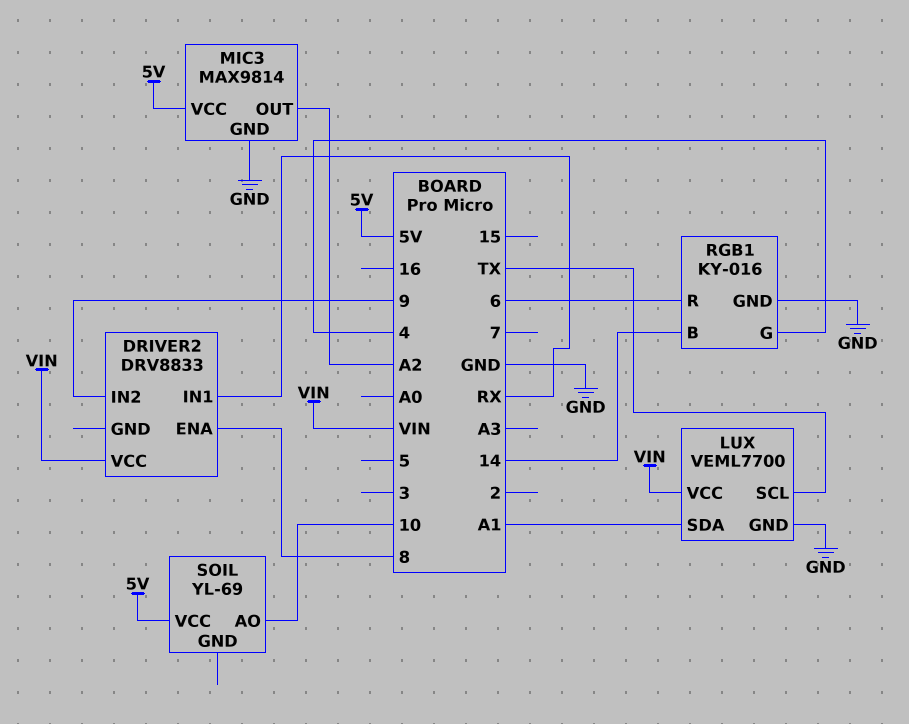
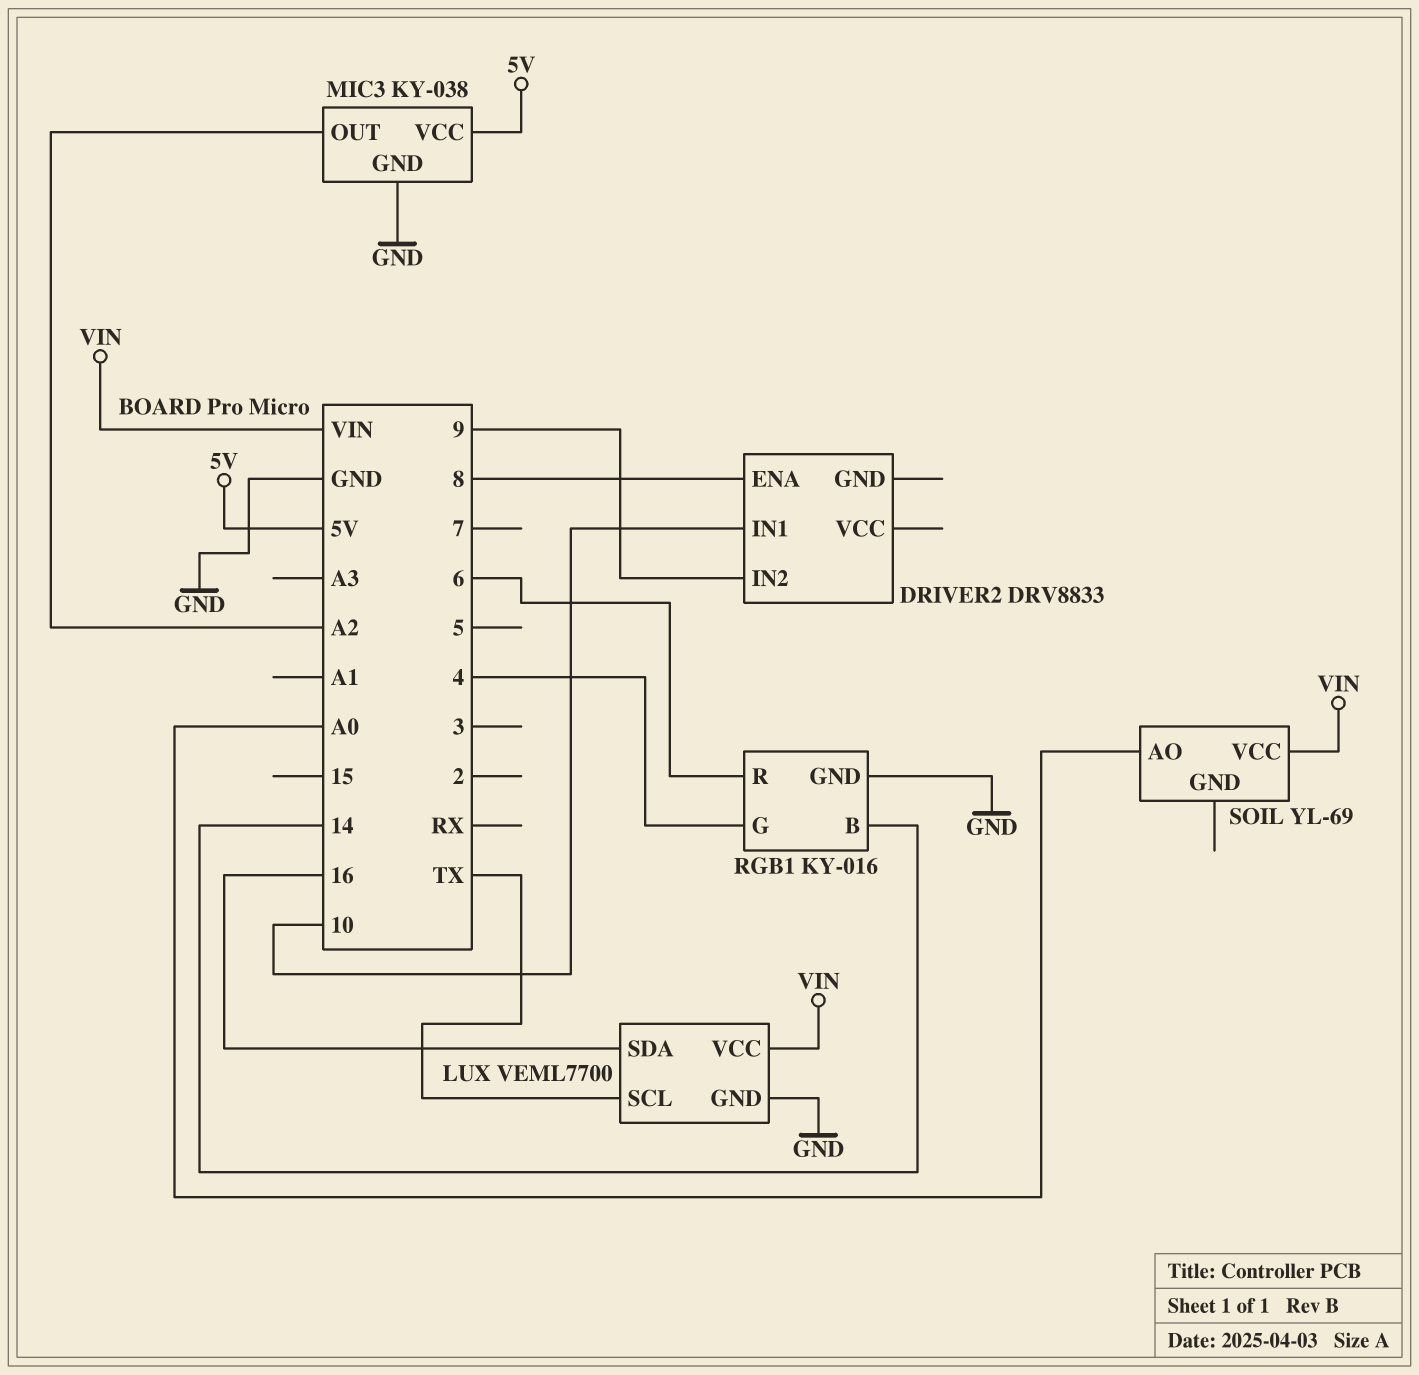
DRIVER2 pin IN1: RX -> 10
DRIVER2 pin VCC: VIN -> none
LUX pin SDA: A1 -> 16
MIC3: MAX9814 -> KY-038
SOIL pin AO: 10 -> A0
SOIL pin VCC: 5V -> VIN

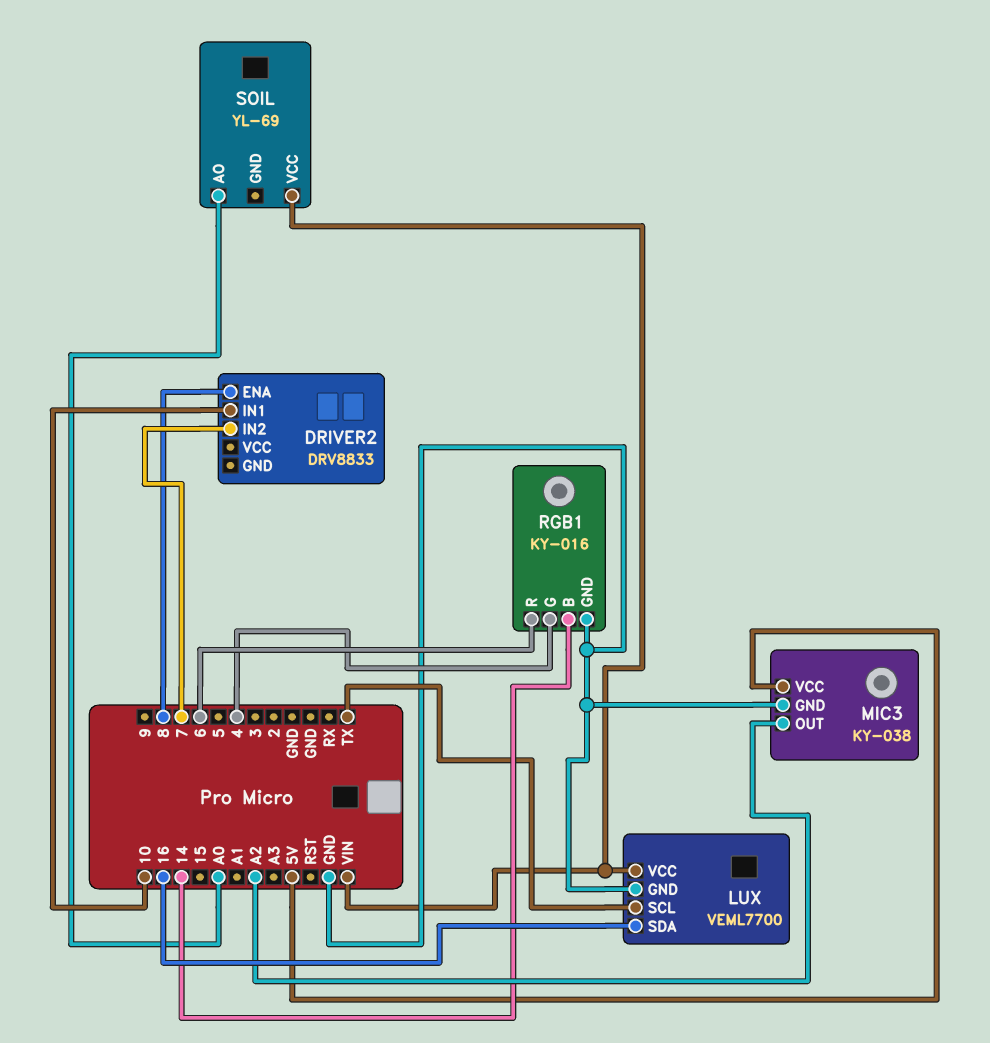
DRIVER2 pin IN2: 9 -> 7

